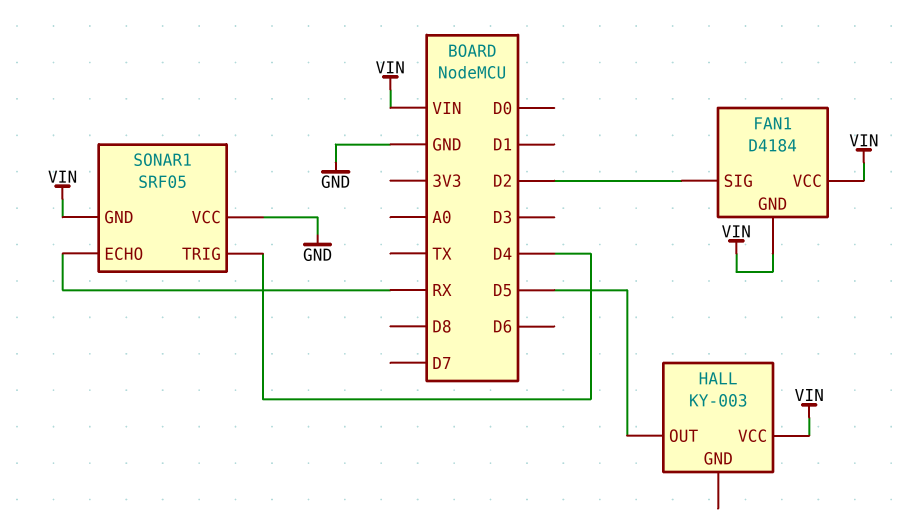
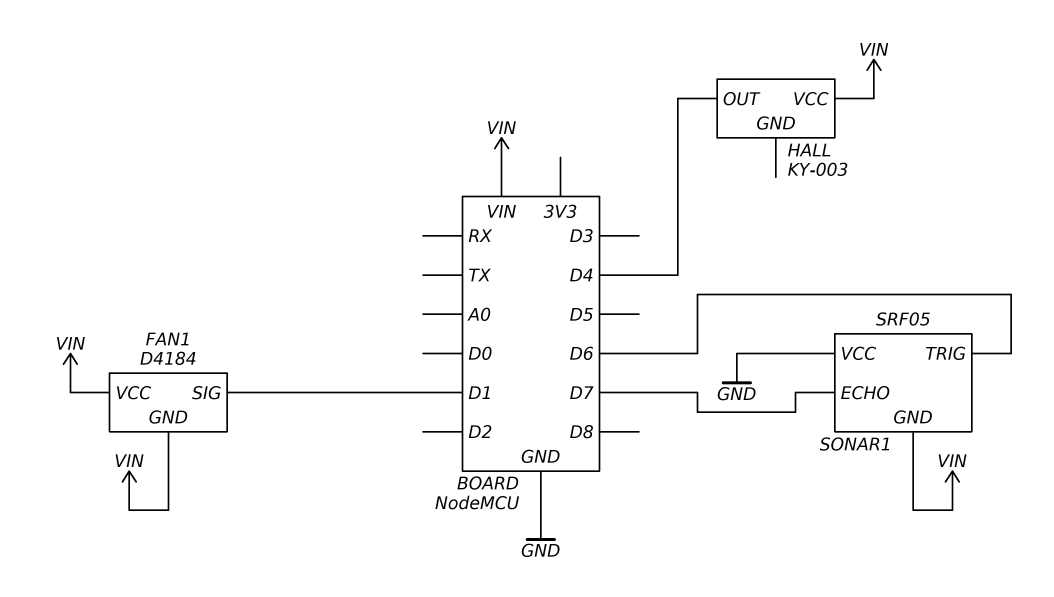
FAN1 pin SIG: D2 -> D1
HALL pin OUT: D5 -> D4
SONAR1 pin ECHO: RX -> D7
SONAR1 pin TRIG: D4 -> D6

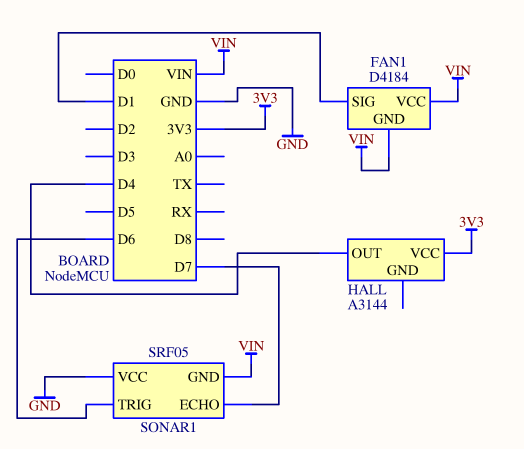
HALL: KY-003 -> A3144
HALL pin VCC: VIN -> 3V3

